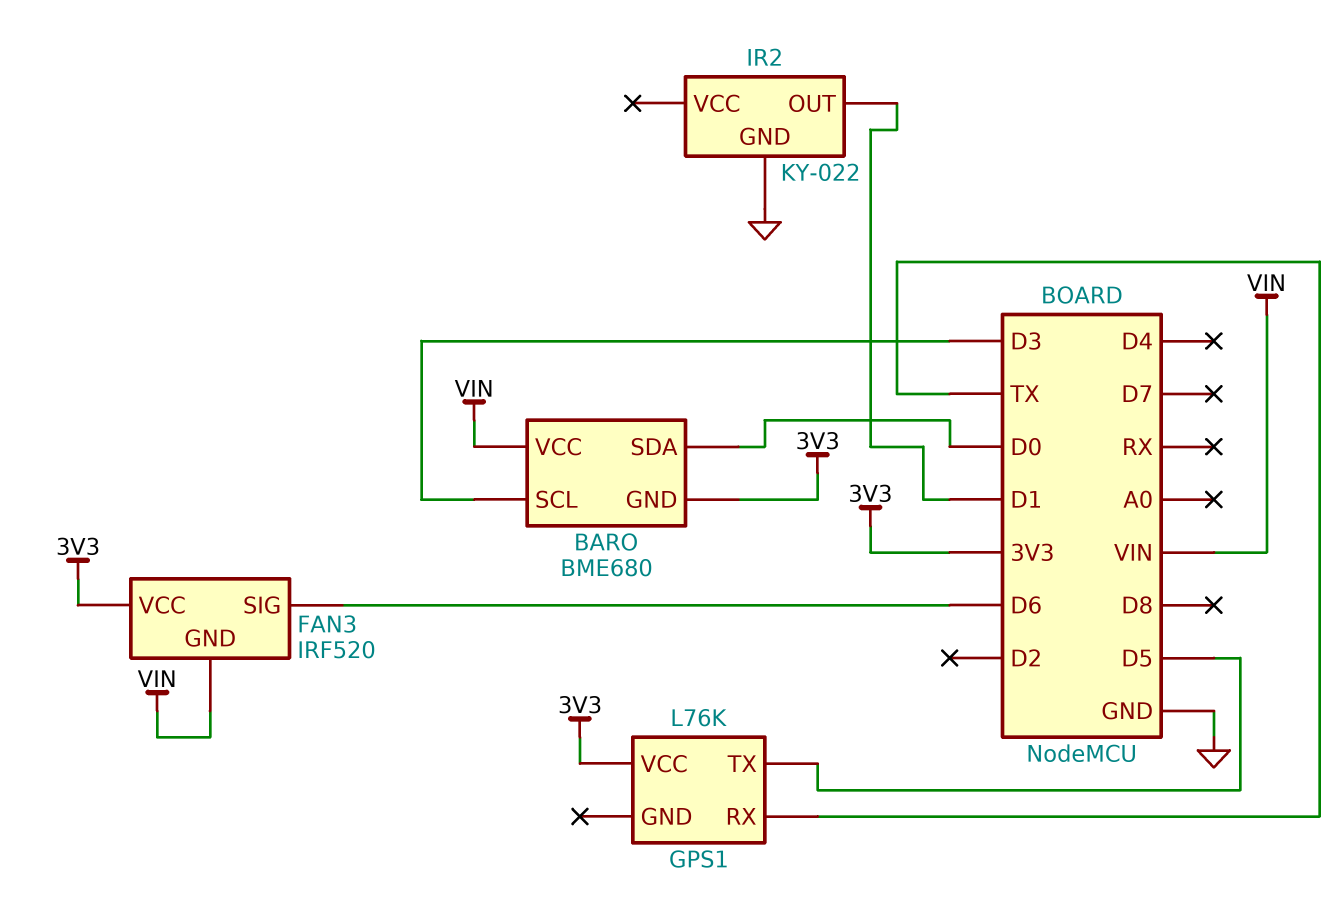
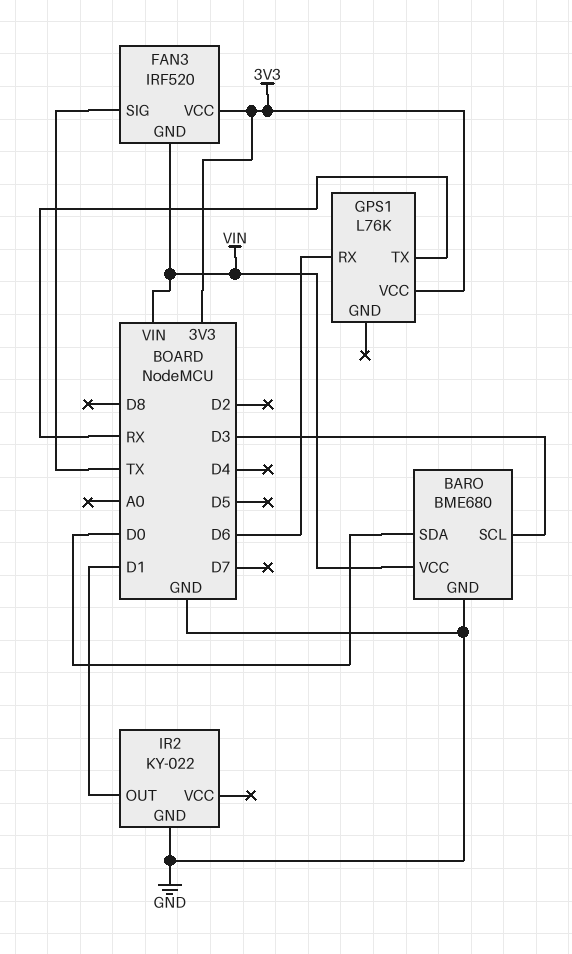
BARO pin GND: 3V3 -> GND
FAN3 pin SIG: D6 -> TX
GPS1 pin RX: TX -> D6
GPS1 pin TX: D5 -> RX

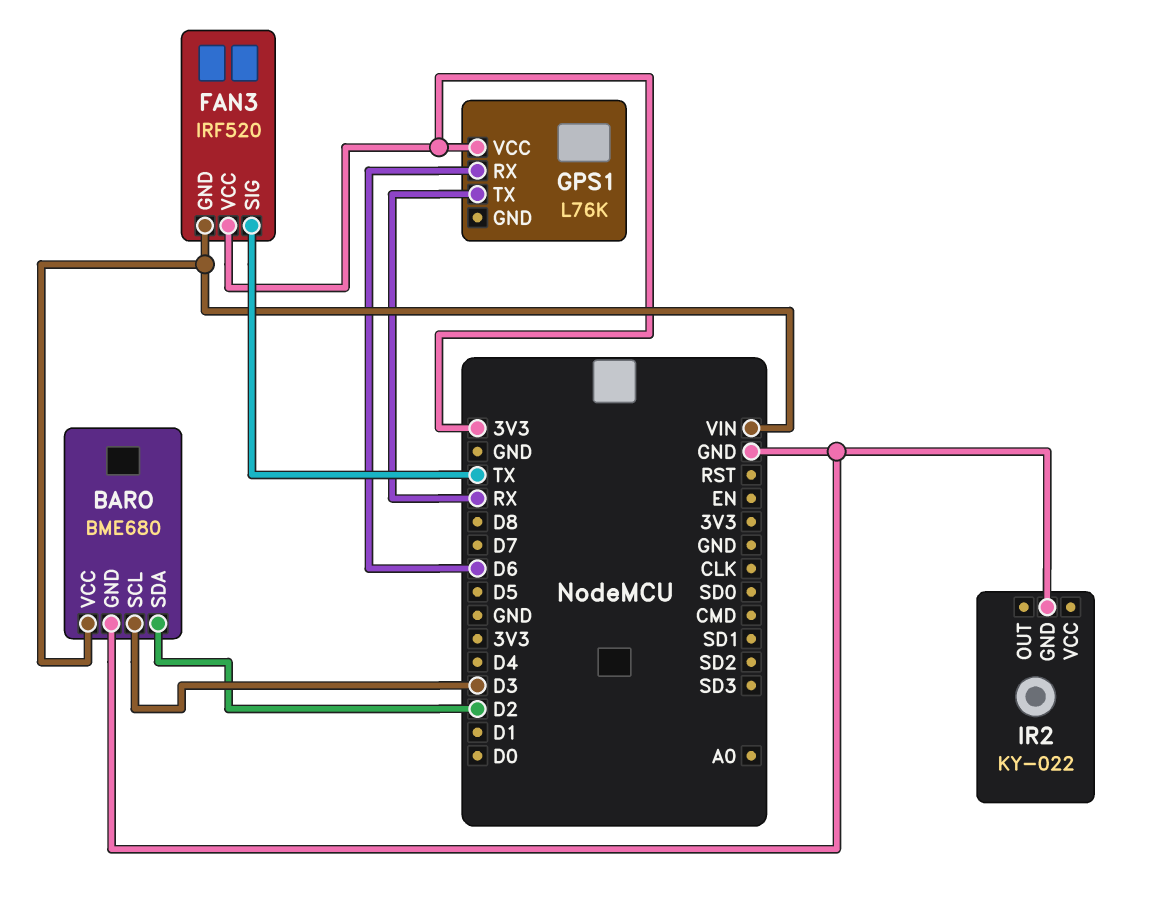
BARO pin SDA: D0 -> D2
IR2 pin OUT: D1 -> none

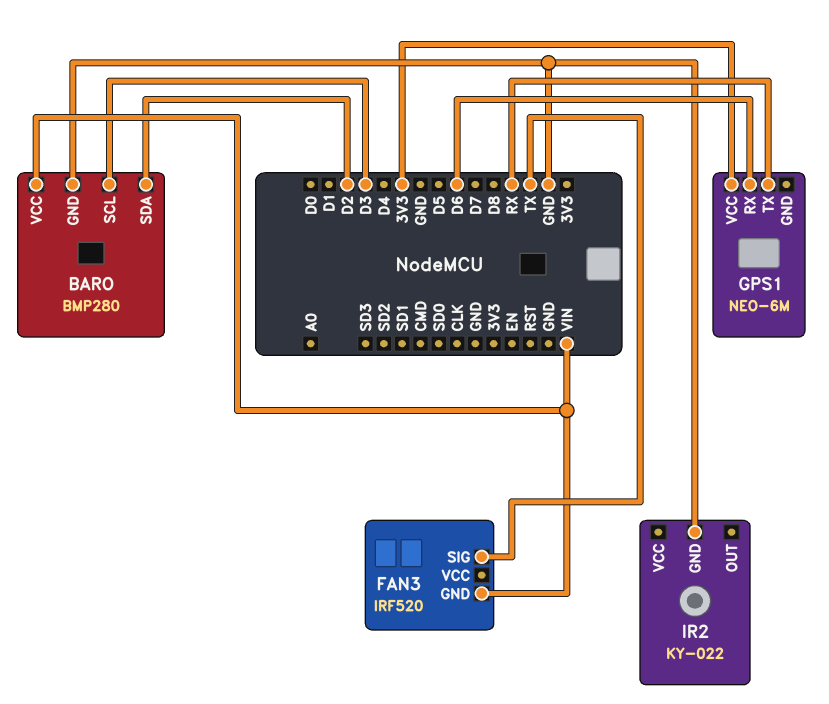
BARO: BME680 -> BMP280
FAN3 pin VCC: 3V3 -> none
GPS1: L76K -> NEO-6M

